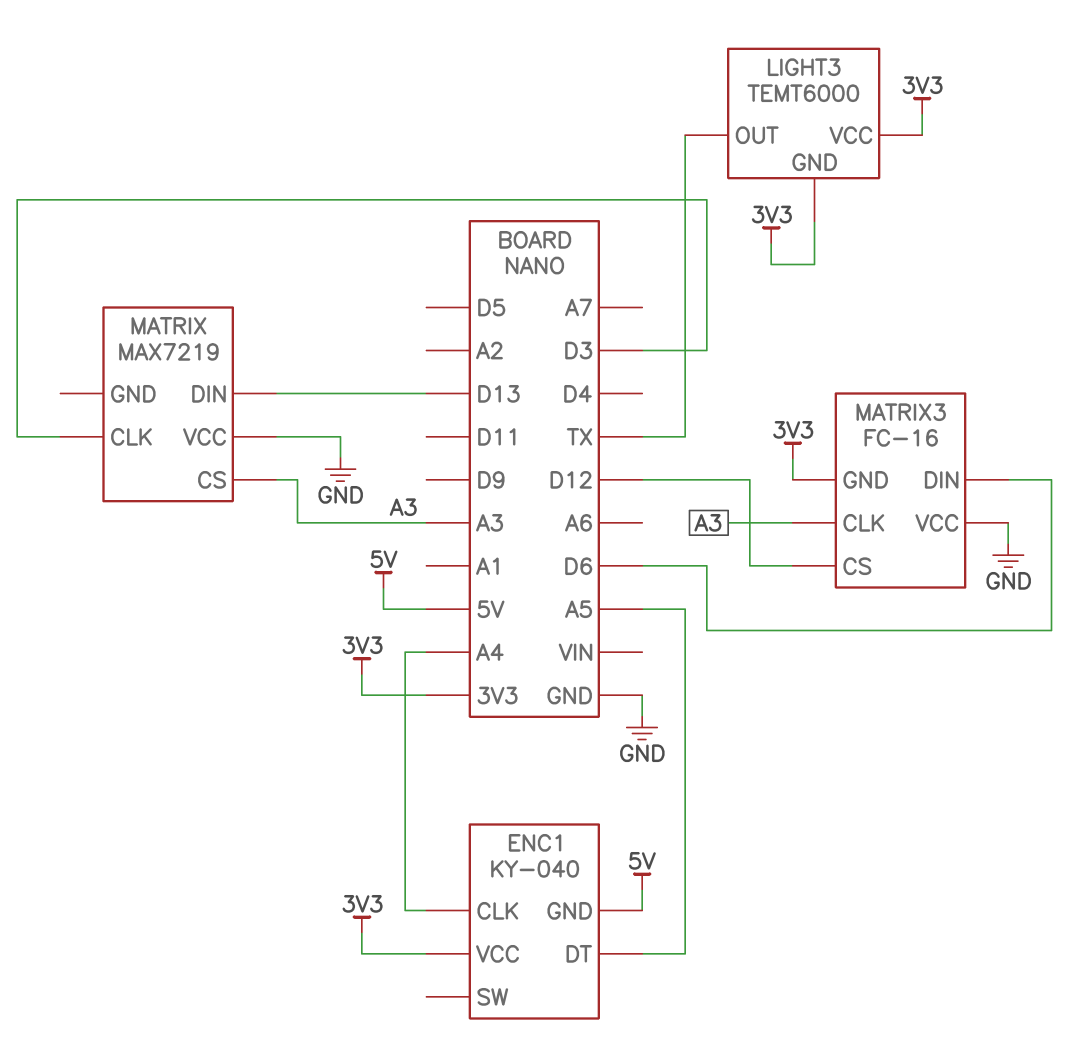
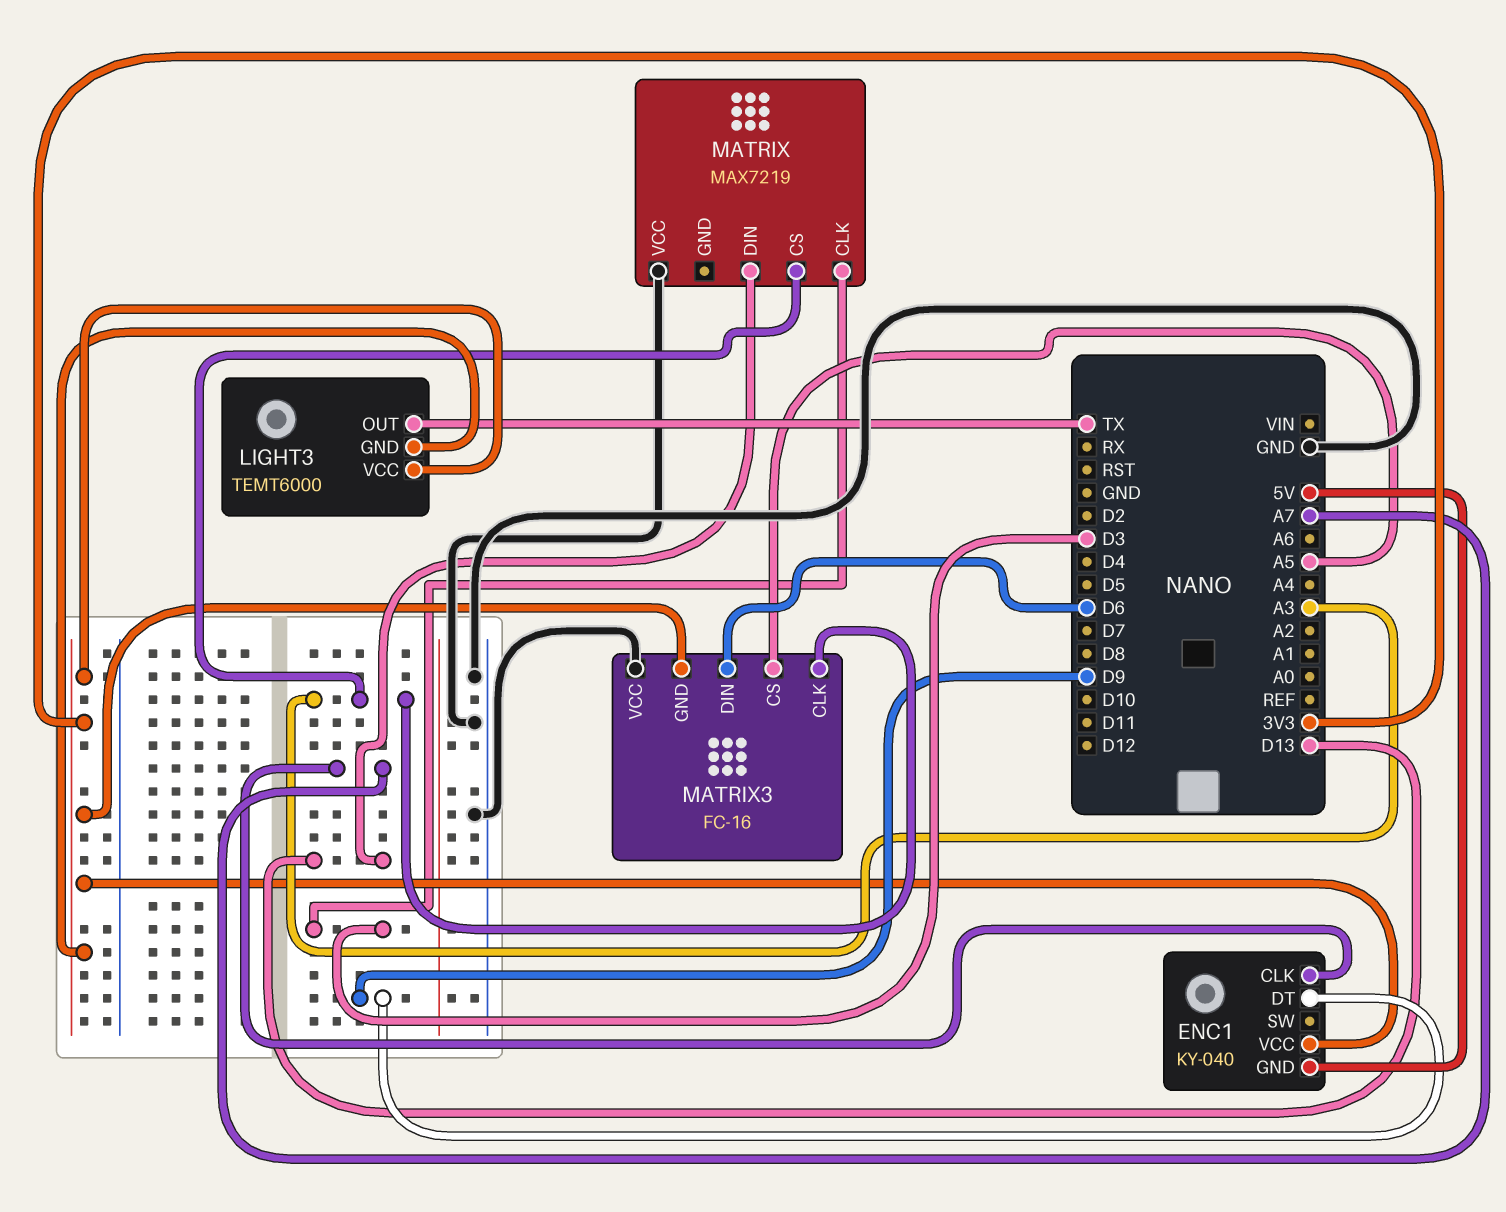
ENC1 pin CLK: A4 -> A7
ENC1 pin DT: A5 -> D9
MATRIX3 pin CS: D12 -> A5

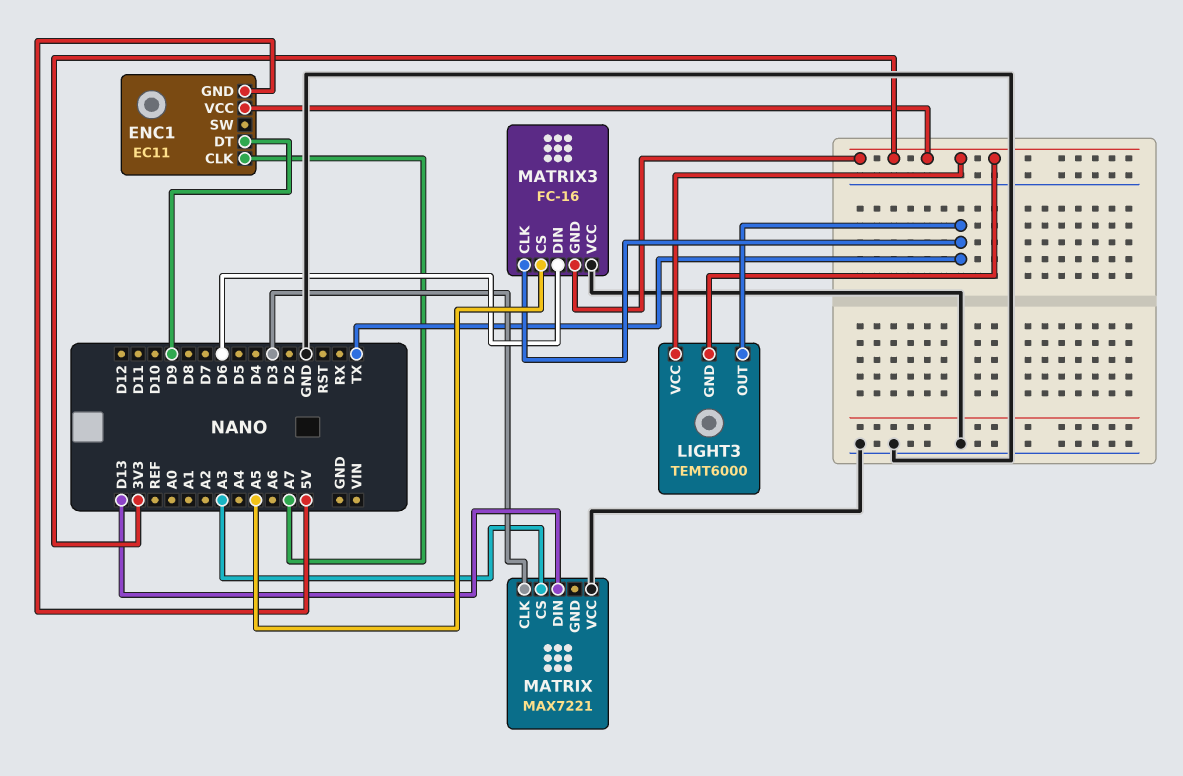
ENC1: KY-040 -> EC11
MATRIX: MAX7219 -> MAX7221
MATRIX3 pin CLK: A3 -> TX

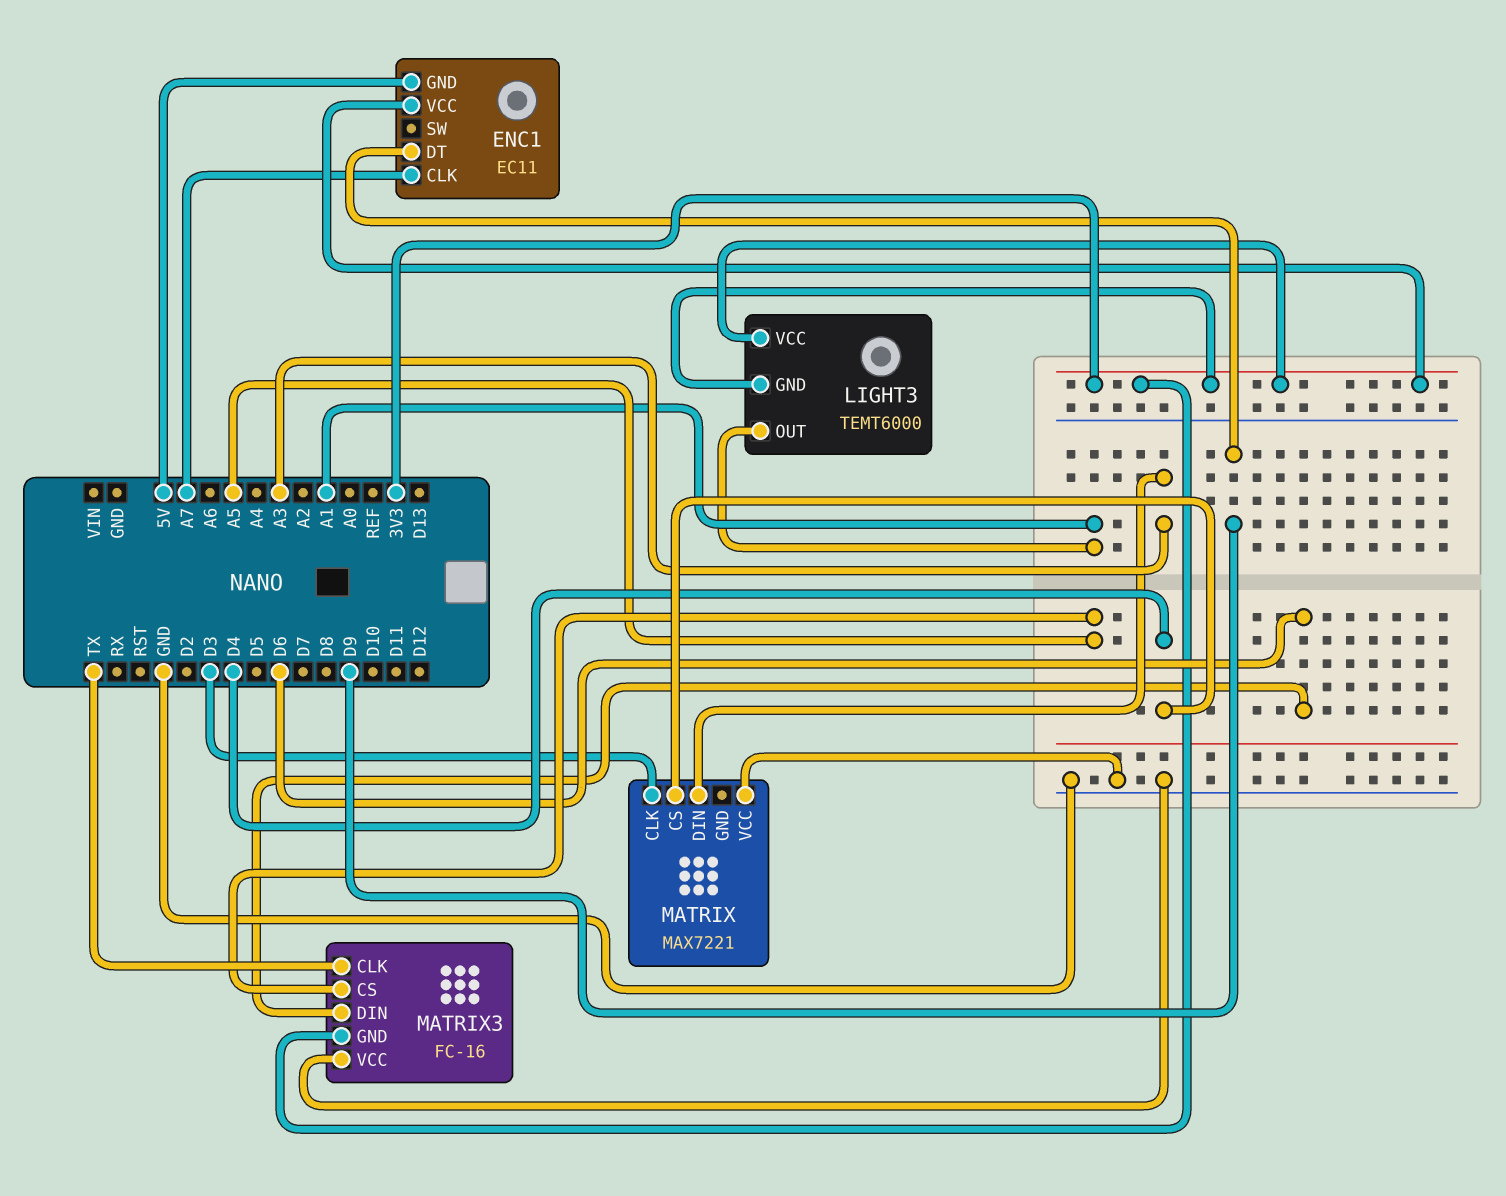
LIGHT3 pin OUT: TX -> A1
MATRIX pin CS: A3 -> D4
MATRIX pin DIN: D13 -> A3

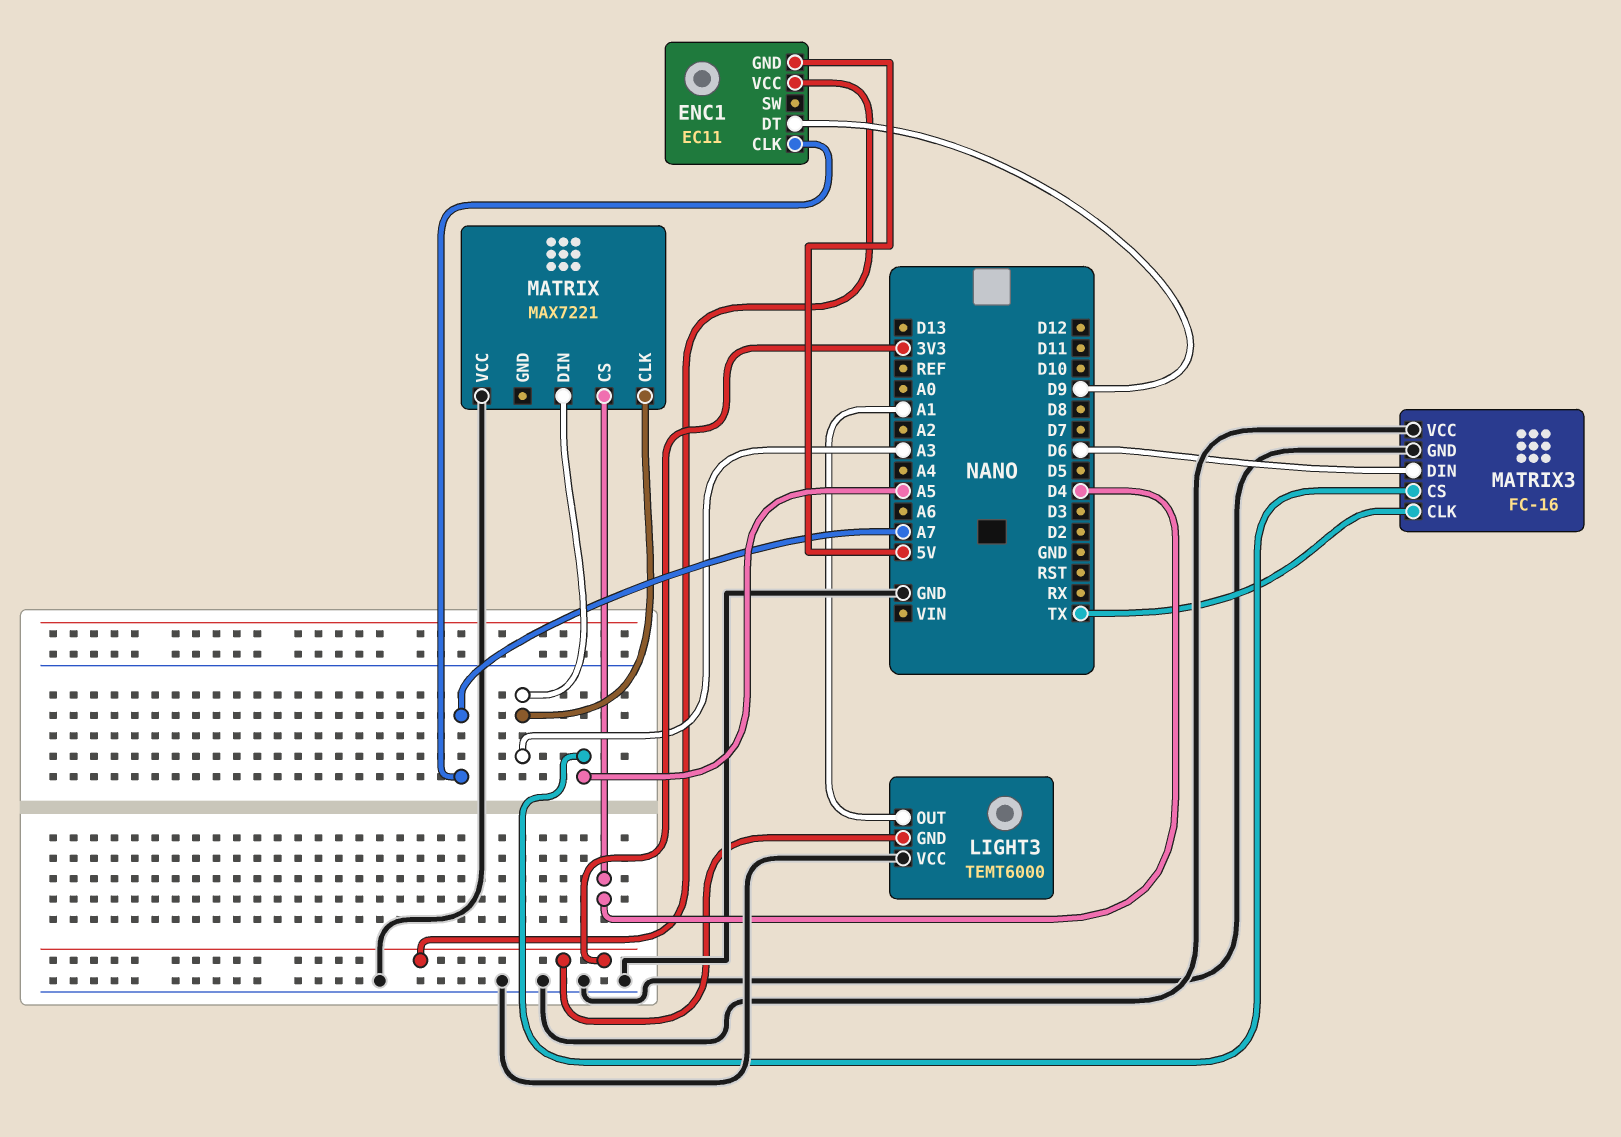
LIGHT3 pin VCC: 3V3 -> GND
MATRIX pin CLK: D3 -> A3
MATRIX3 pin GND: 3V3 -> GND

